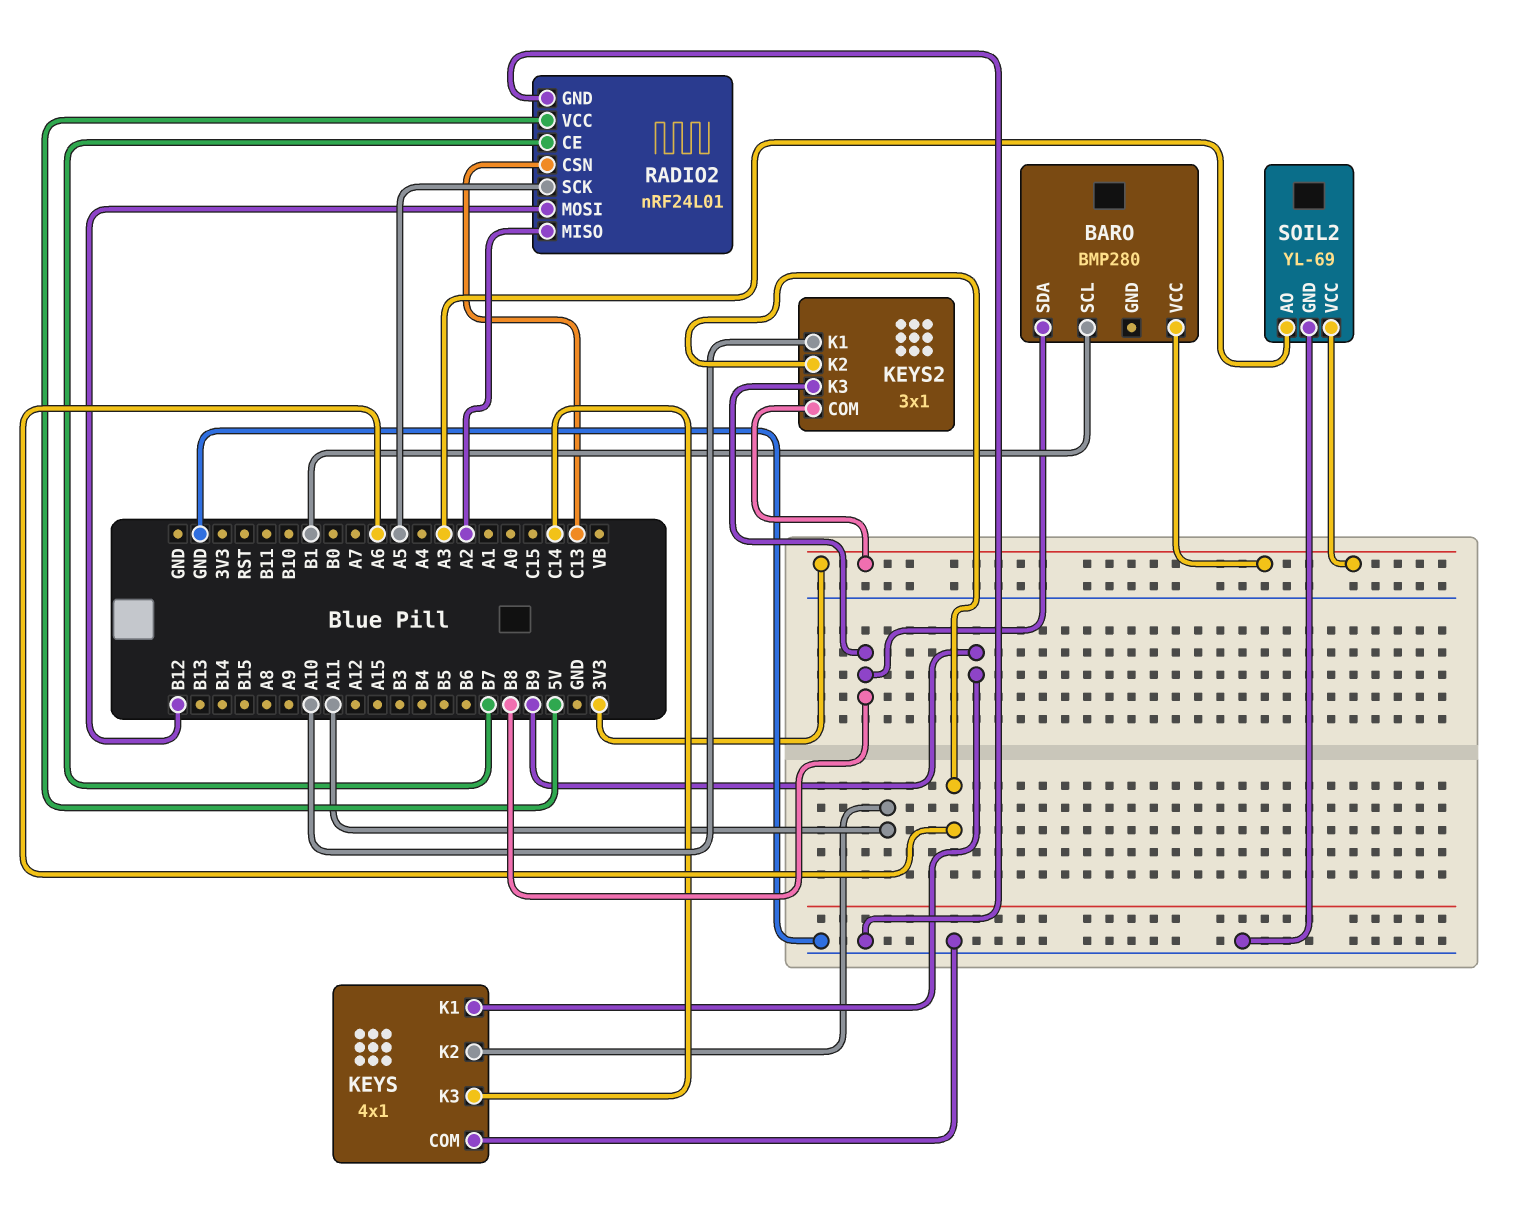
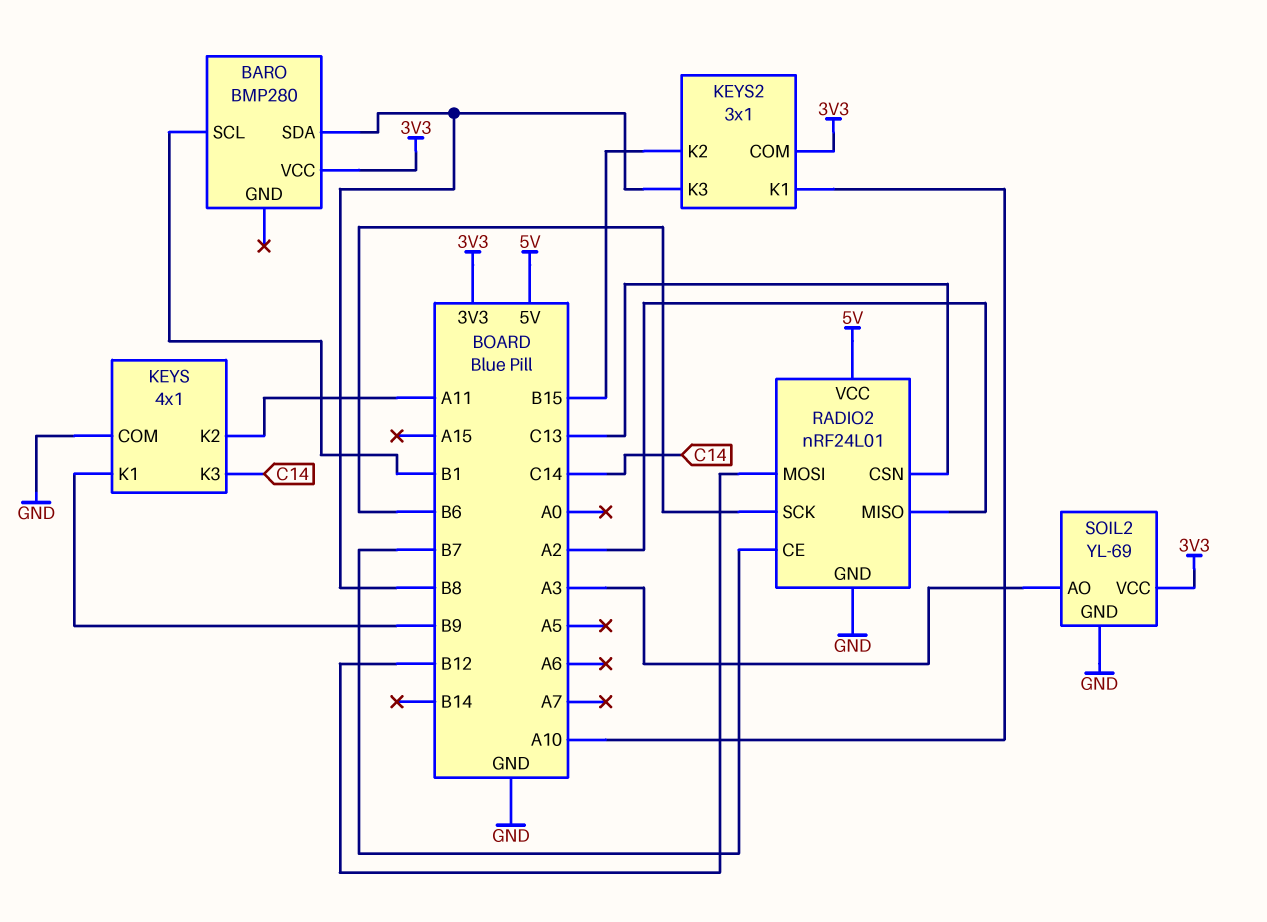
KEYS2 pin K2: A6 -> B15
RADIO2 pin SCK: A5 -> B6

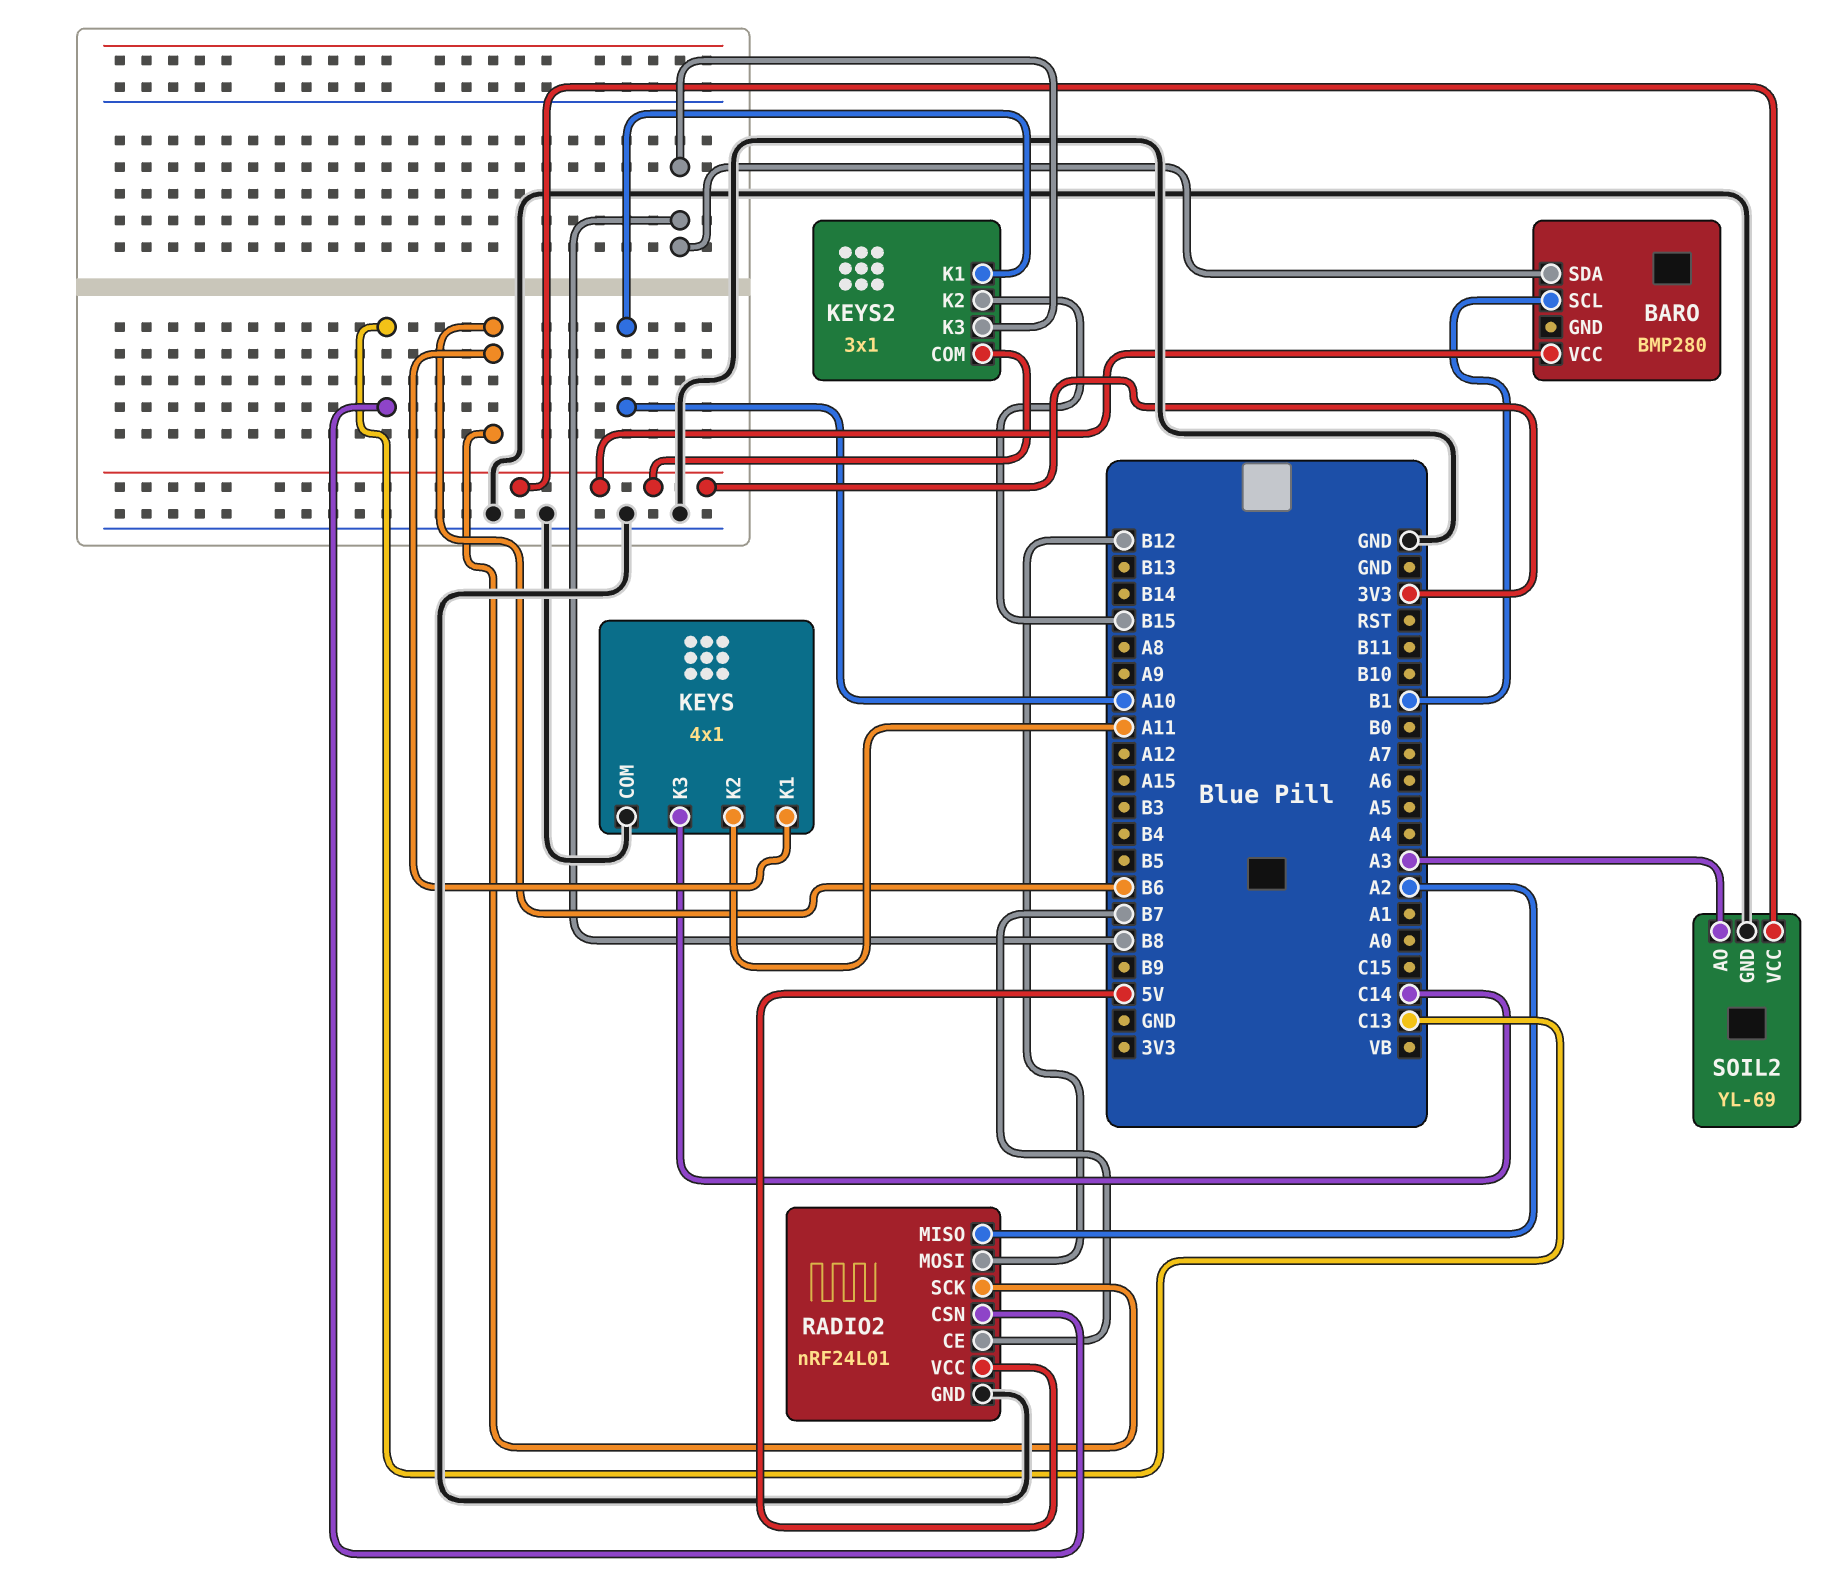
KEYS pin K1: B9 -> B6

